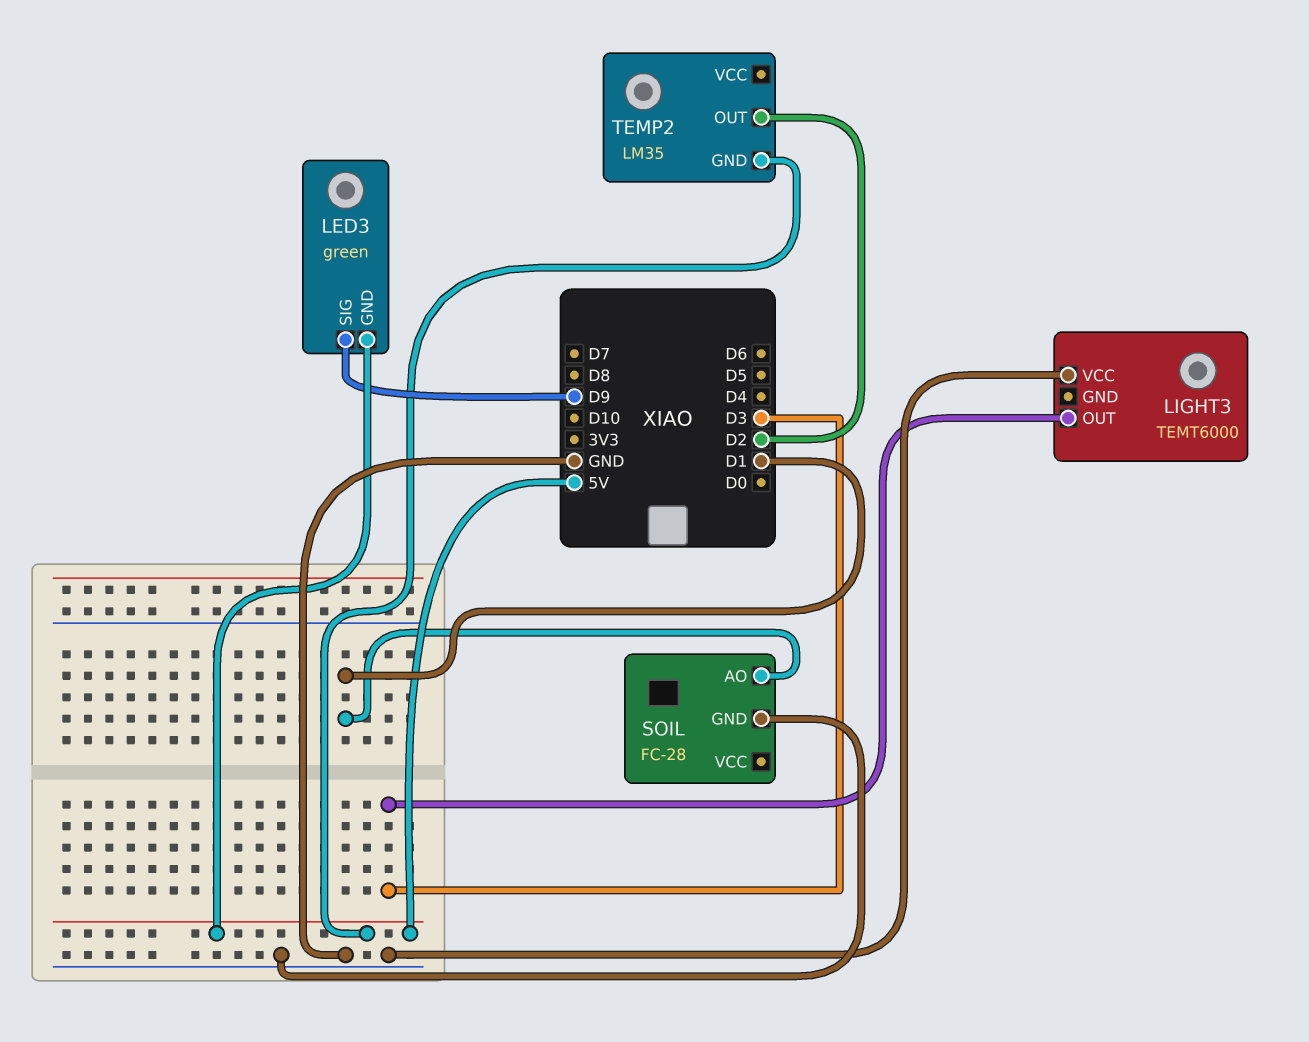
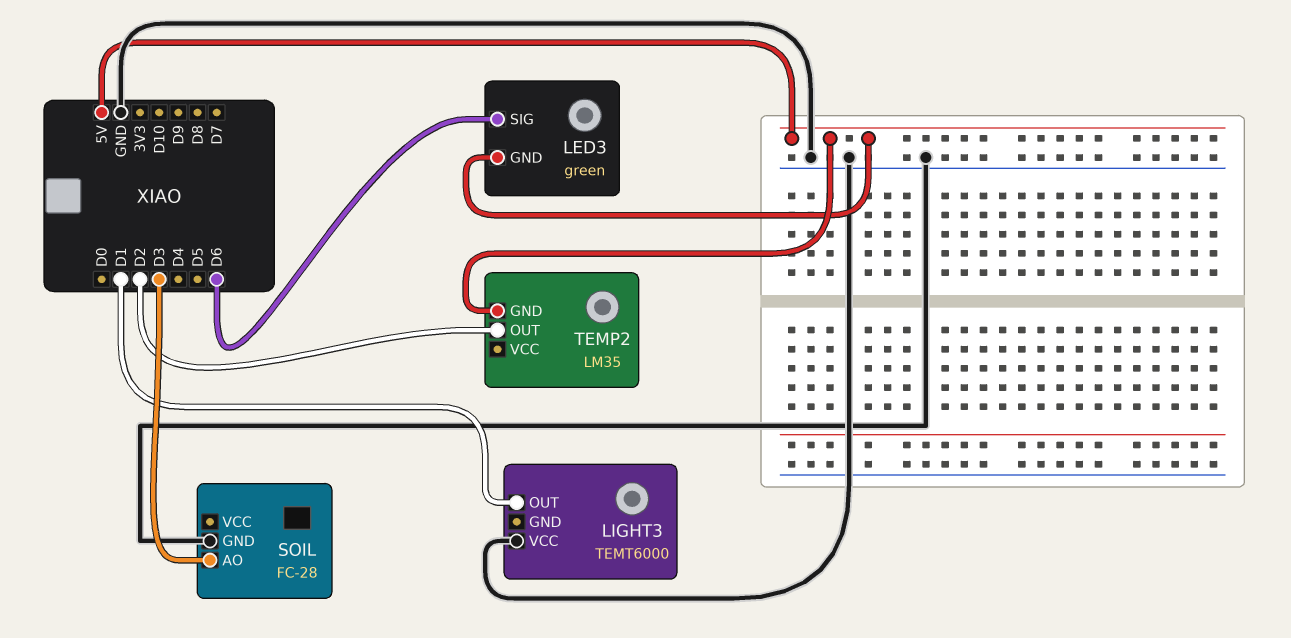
LED3 pin SIG: D9 -> D6
LIGHT3 pin OUT: D3 -> D1
SOIL pin AO: D1 -> D3

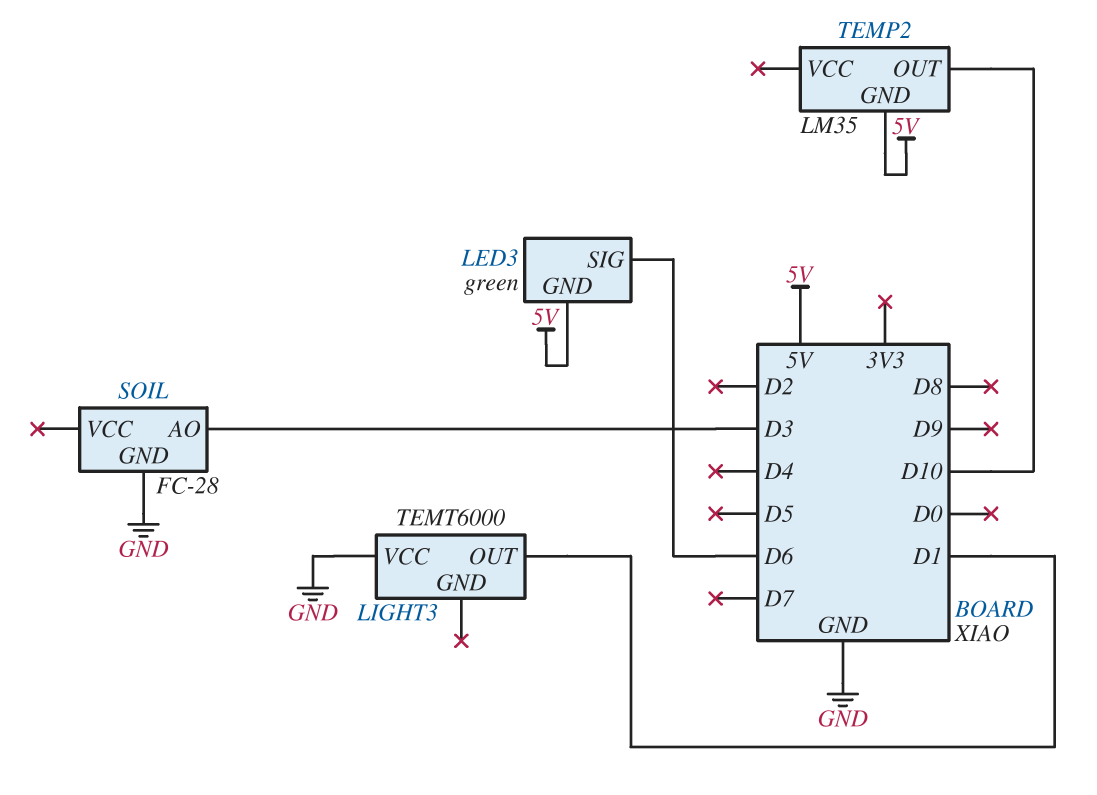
TEMP2 pin OUT: D2 -> D10

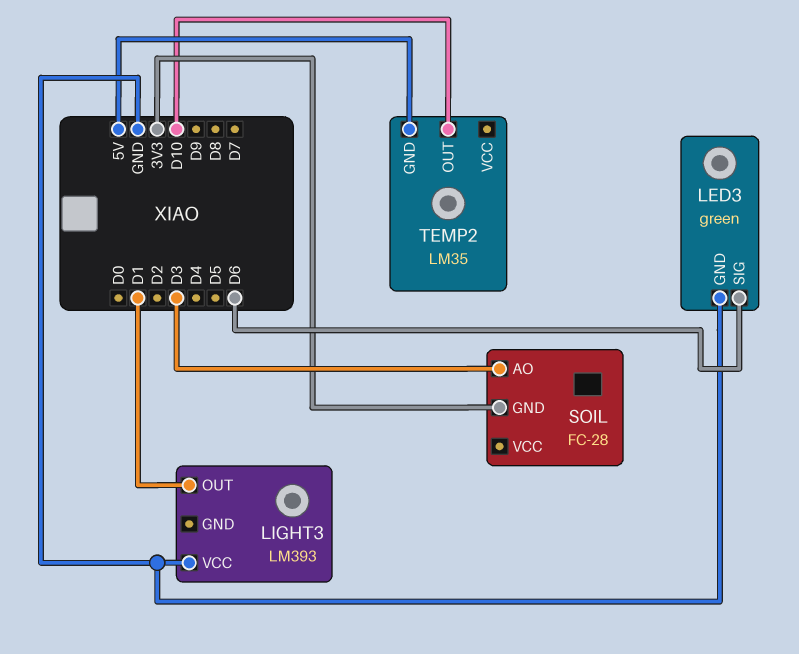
LED3 pin GND: 5V -> GND
LIGHT3: TEMT6000 -> LM393
SOIL pin GND: GND -> 3V3

